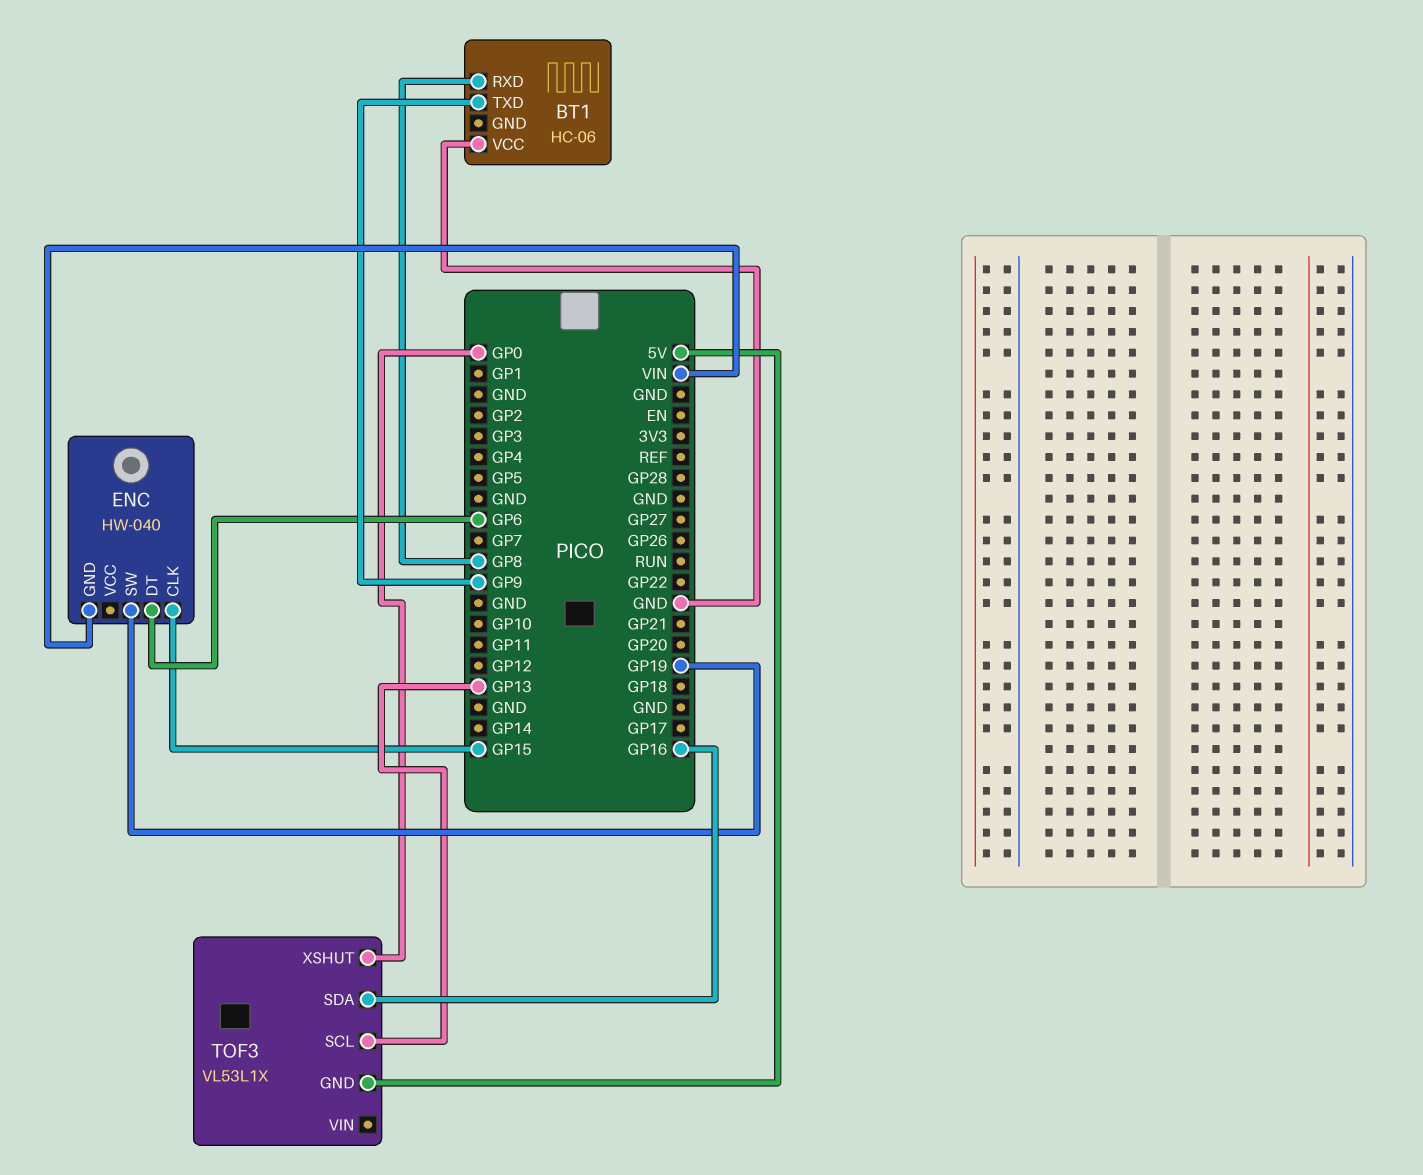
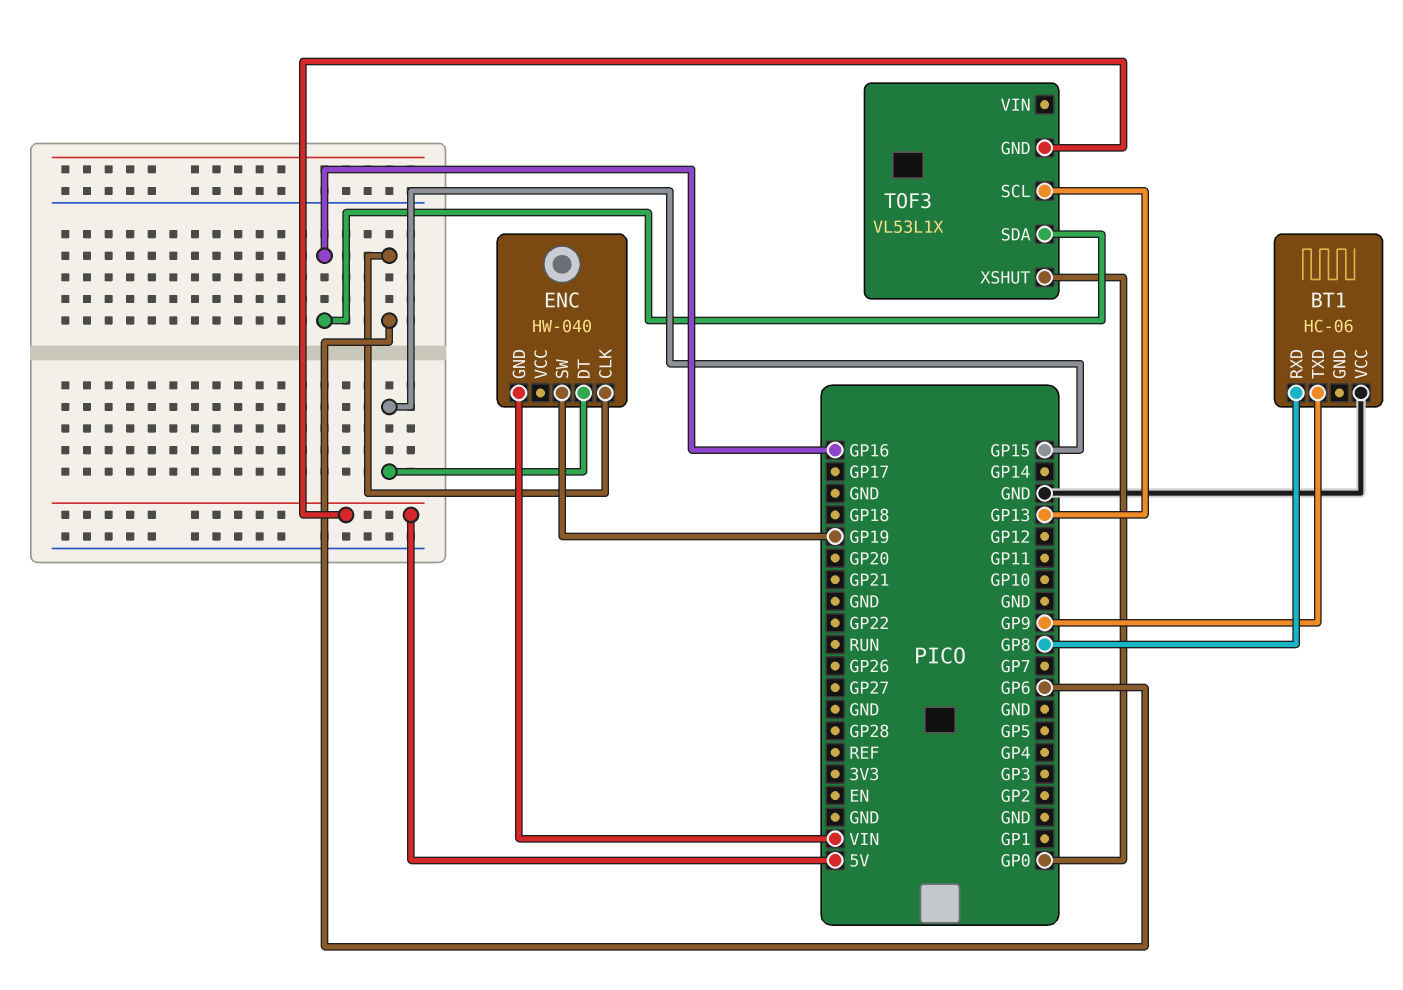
ENC pin CLK: GP15 -> GP6
ENC pin DT: GP6 -> GP15

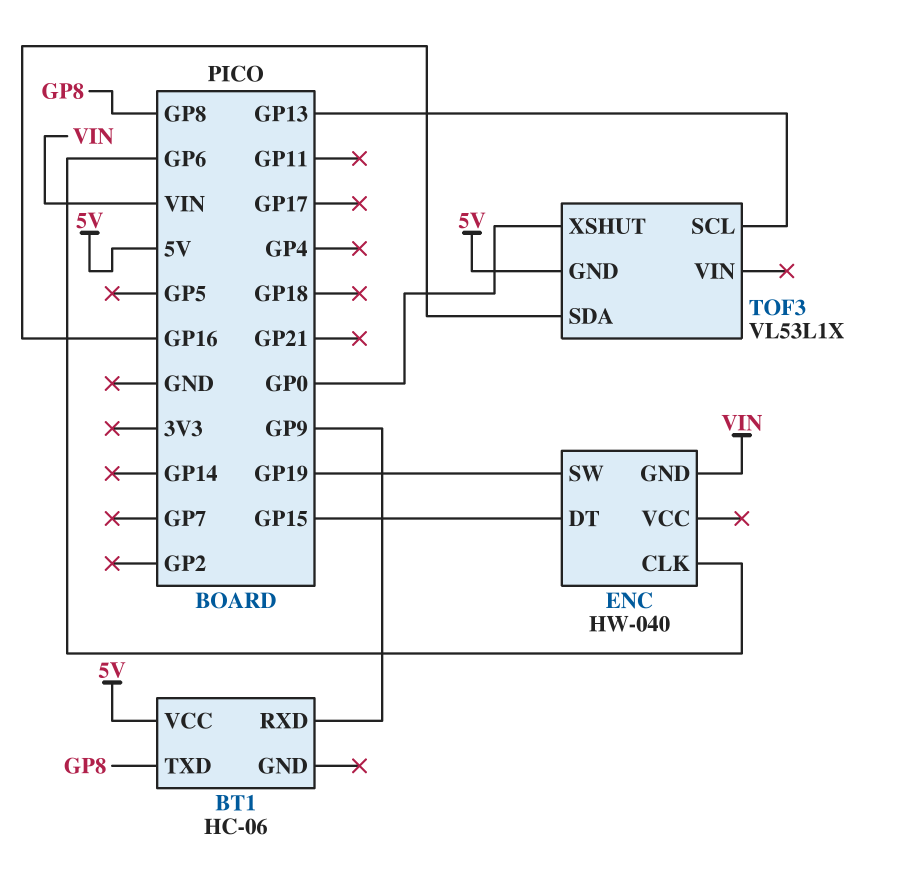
BT1 pin RXD: GP8 -> GP9
BT1 pin TXD: GP9 -> GP8
BT1 pin VCC: GND -> 5V

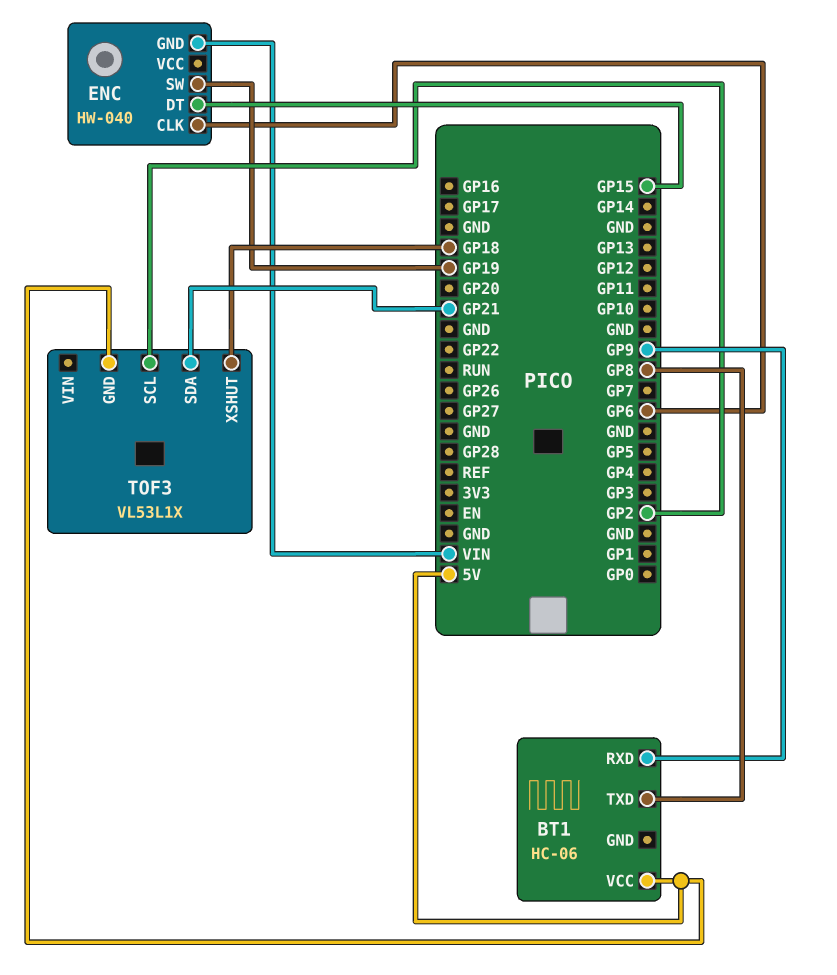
TOF3 pin SCL: GP13 -> GP2
TOF3 pin SDA: GP16 -> GP21
TOF3 pin XSHUT: GP0 -> GP18

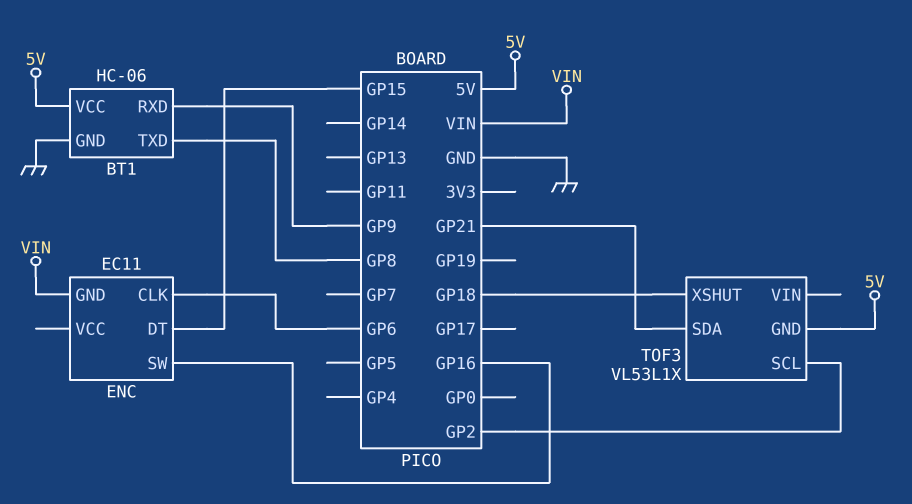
BT1 pin GND: none -> GND
ENC: HW-040 -> EC11
ENC pin SW: GP19 -> GP16

